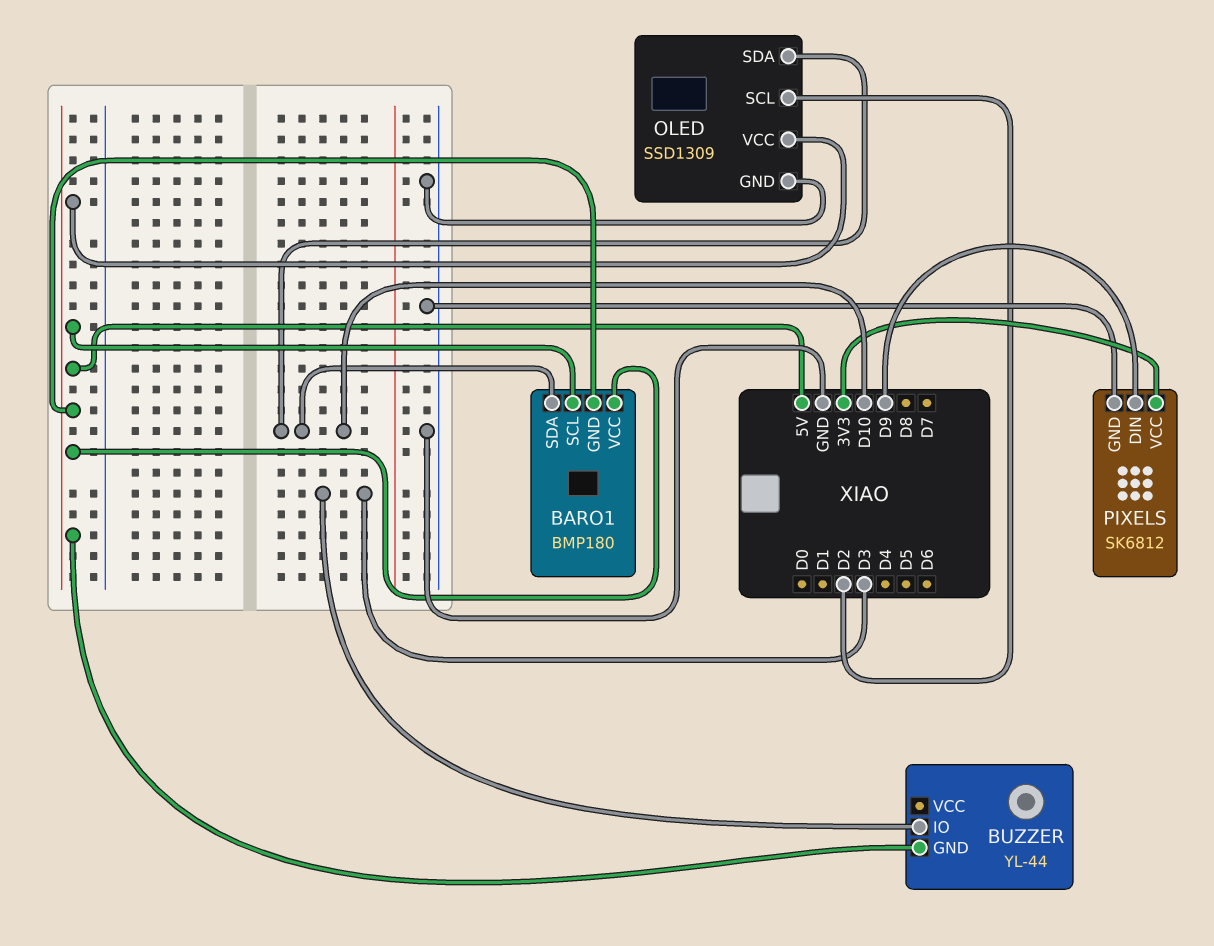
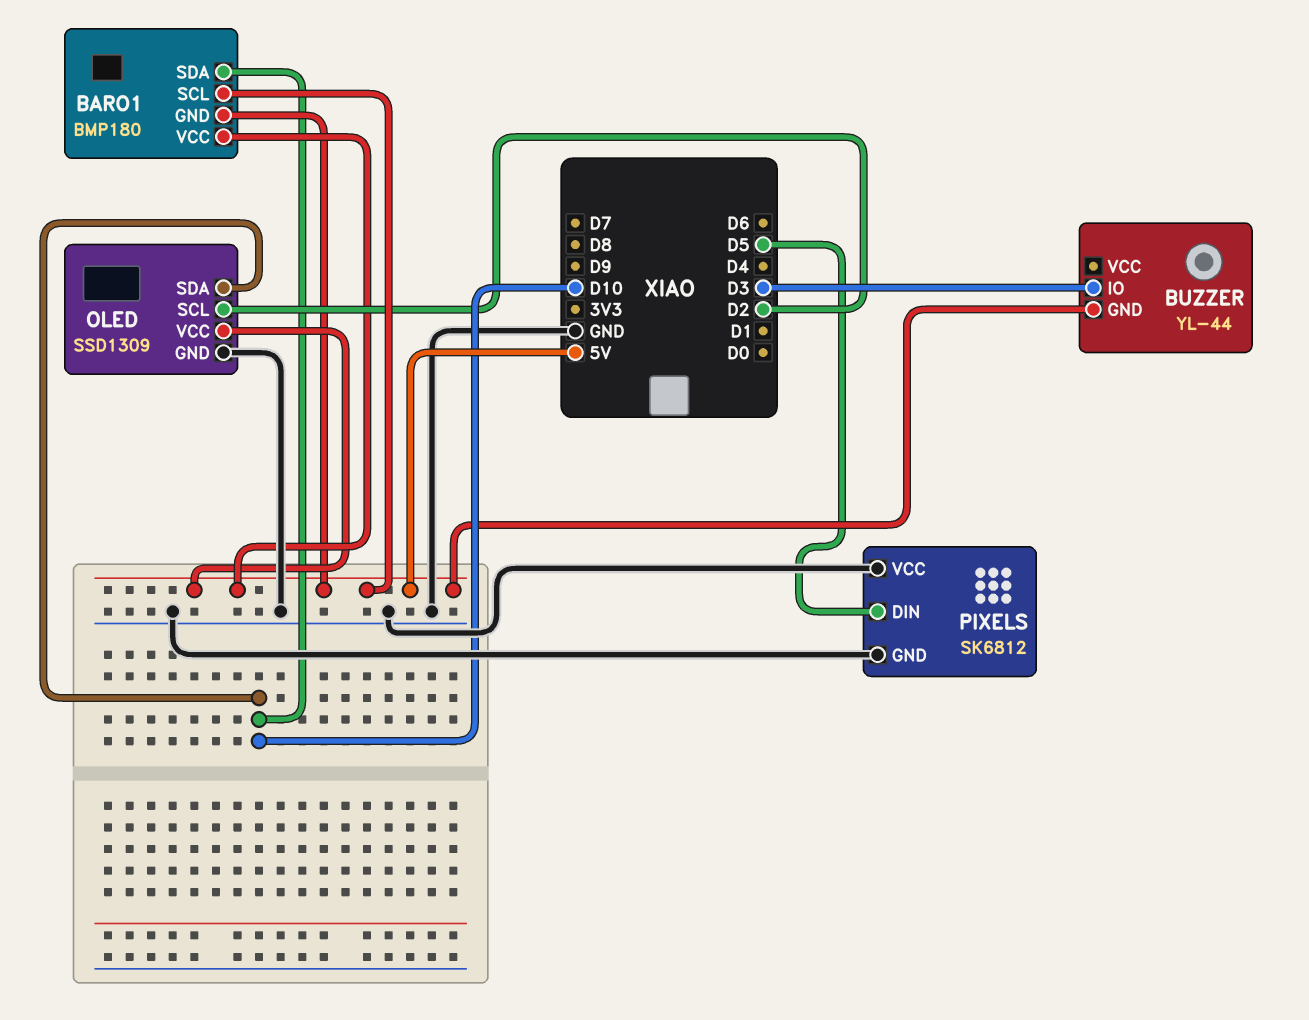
PIXELS pin DIN: D9 -> D5
PIXELS pin VCC: 3V3 -> GND

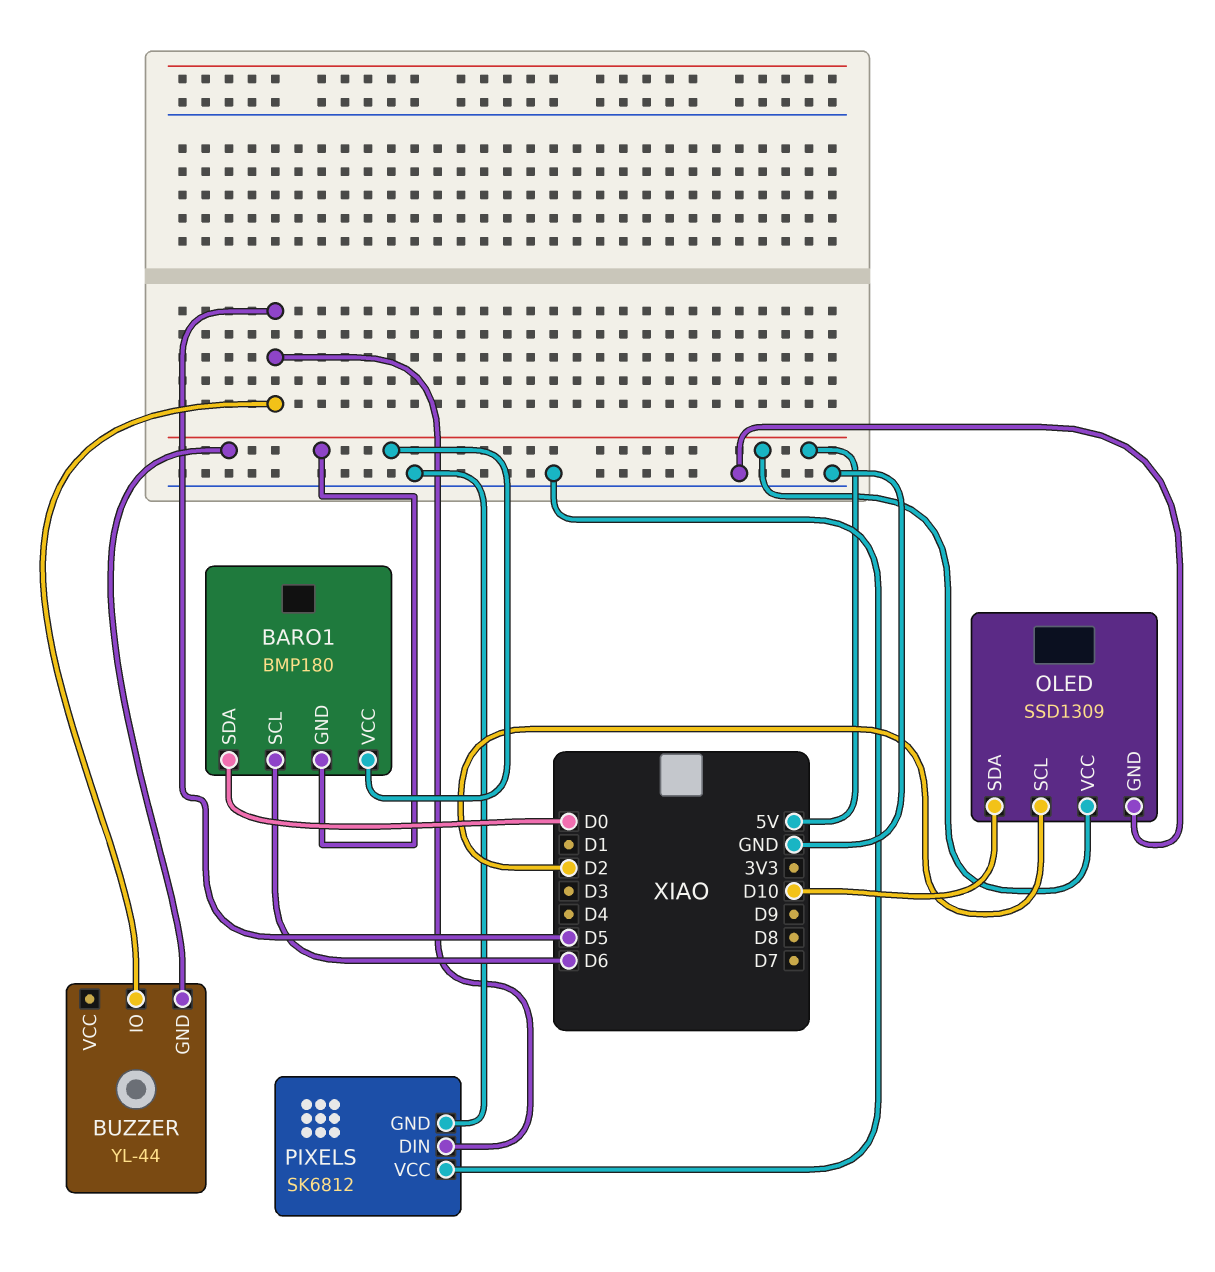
BARO1 pin SCL: 5V -> D6
BARO1 pin SDA: D10 -> D0
BUZZER pin IO: D3 -> D5

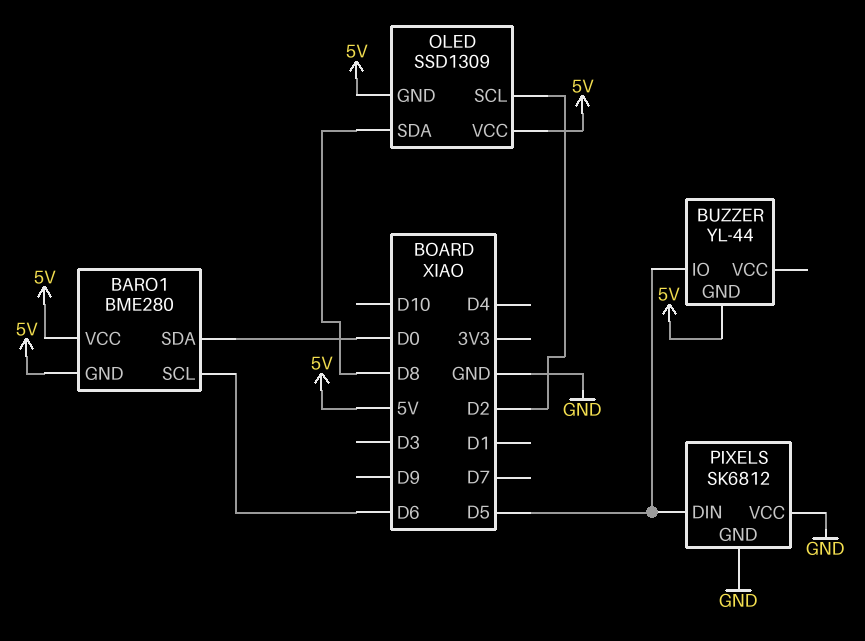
BARO1: BMP180 -> BME280
OLED pin GND: GND -> 5V
OLED pin SDA: D10 -> D8

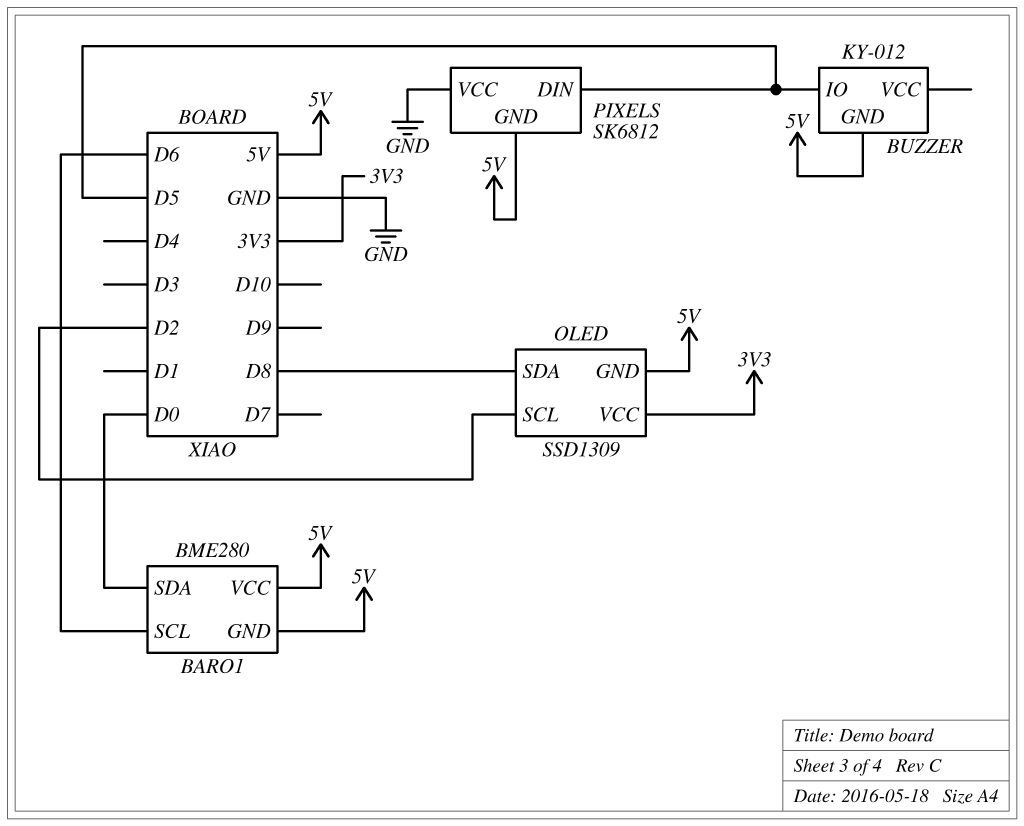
BUZZER: YL-44 -> KY-012
OLED pin VCC: 5V -> 3V3
PIXELS pin GND: GND -> 5V

